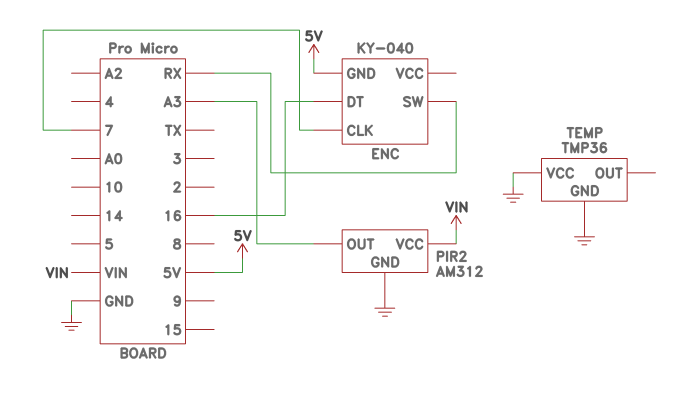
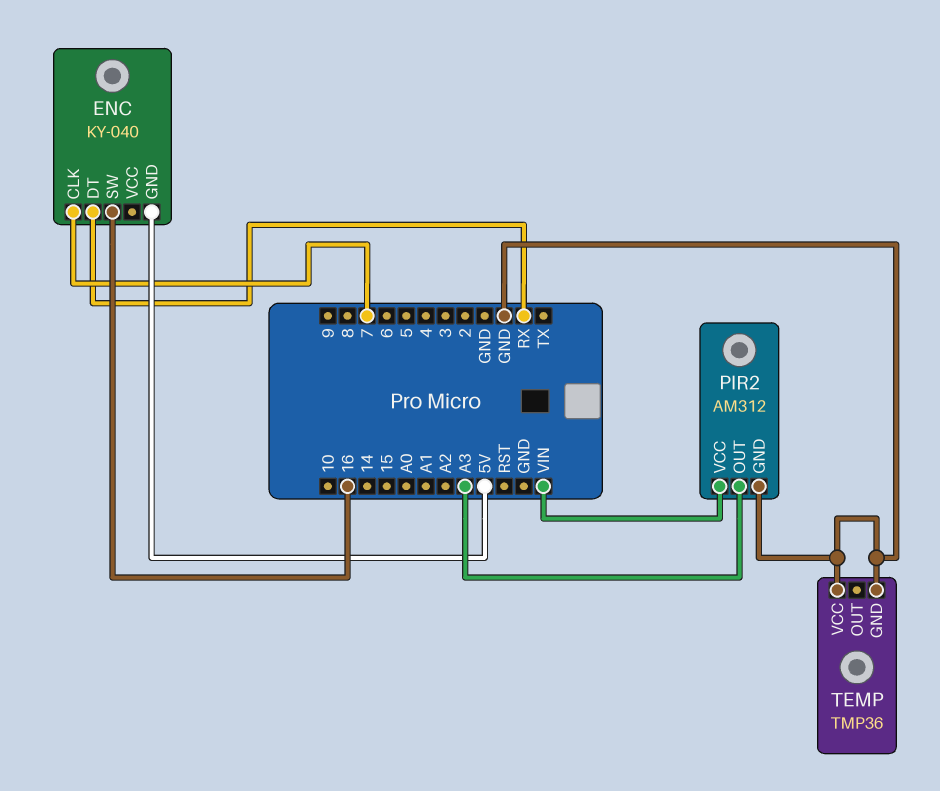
ENC pin DT: 16 -> RX
ENC pin SW: RX -> 16

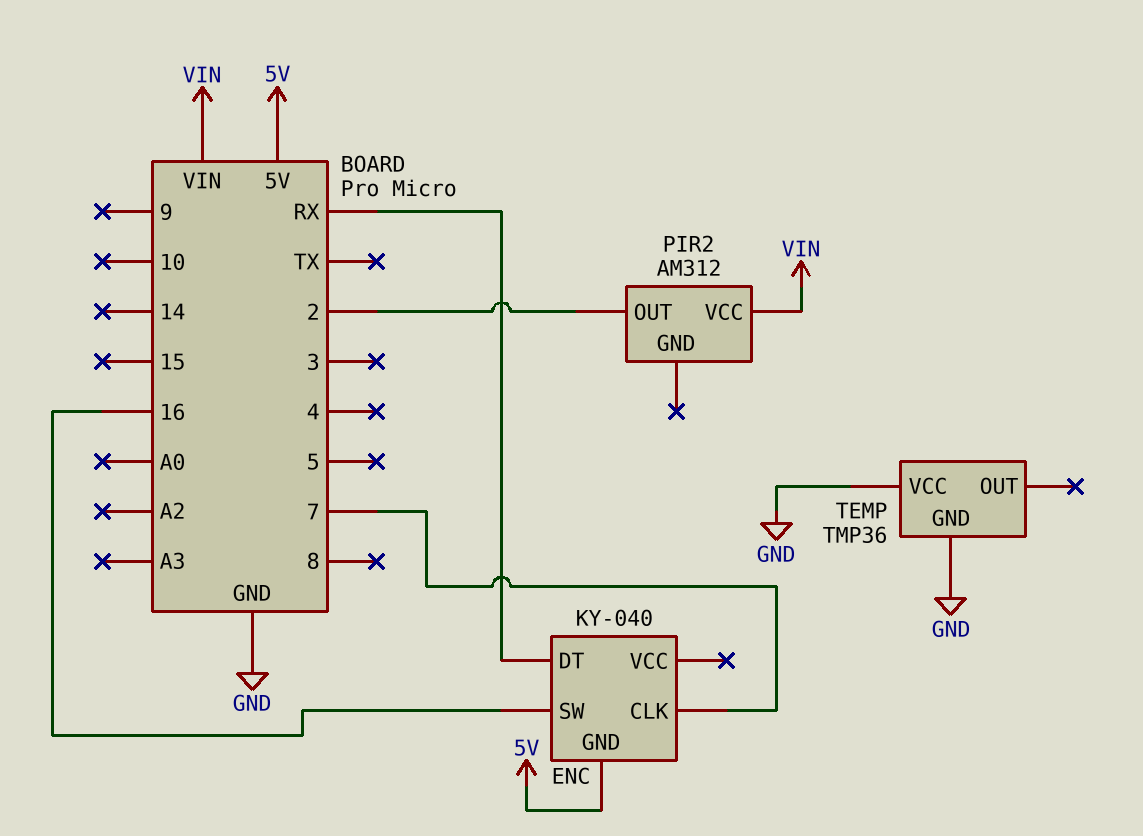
PIR2 pin GND: GND -> none
PIR2 pin OUT: A3 -> 2

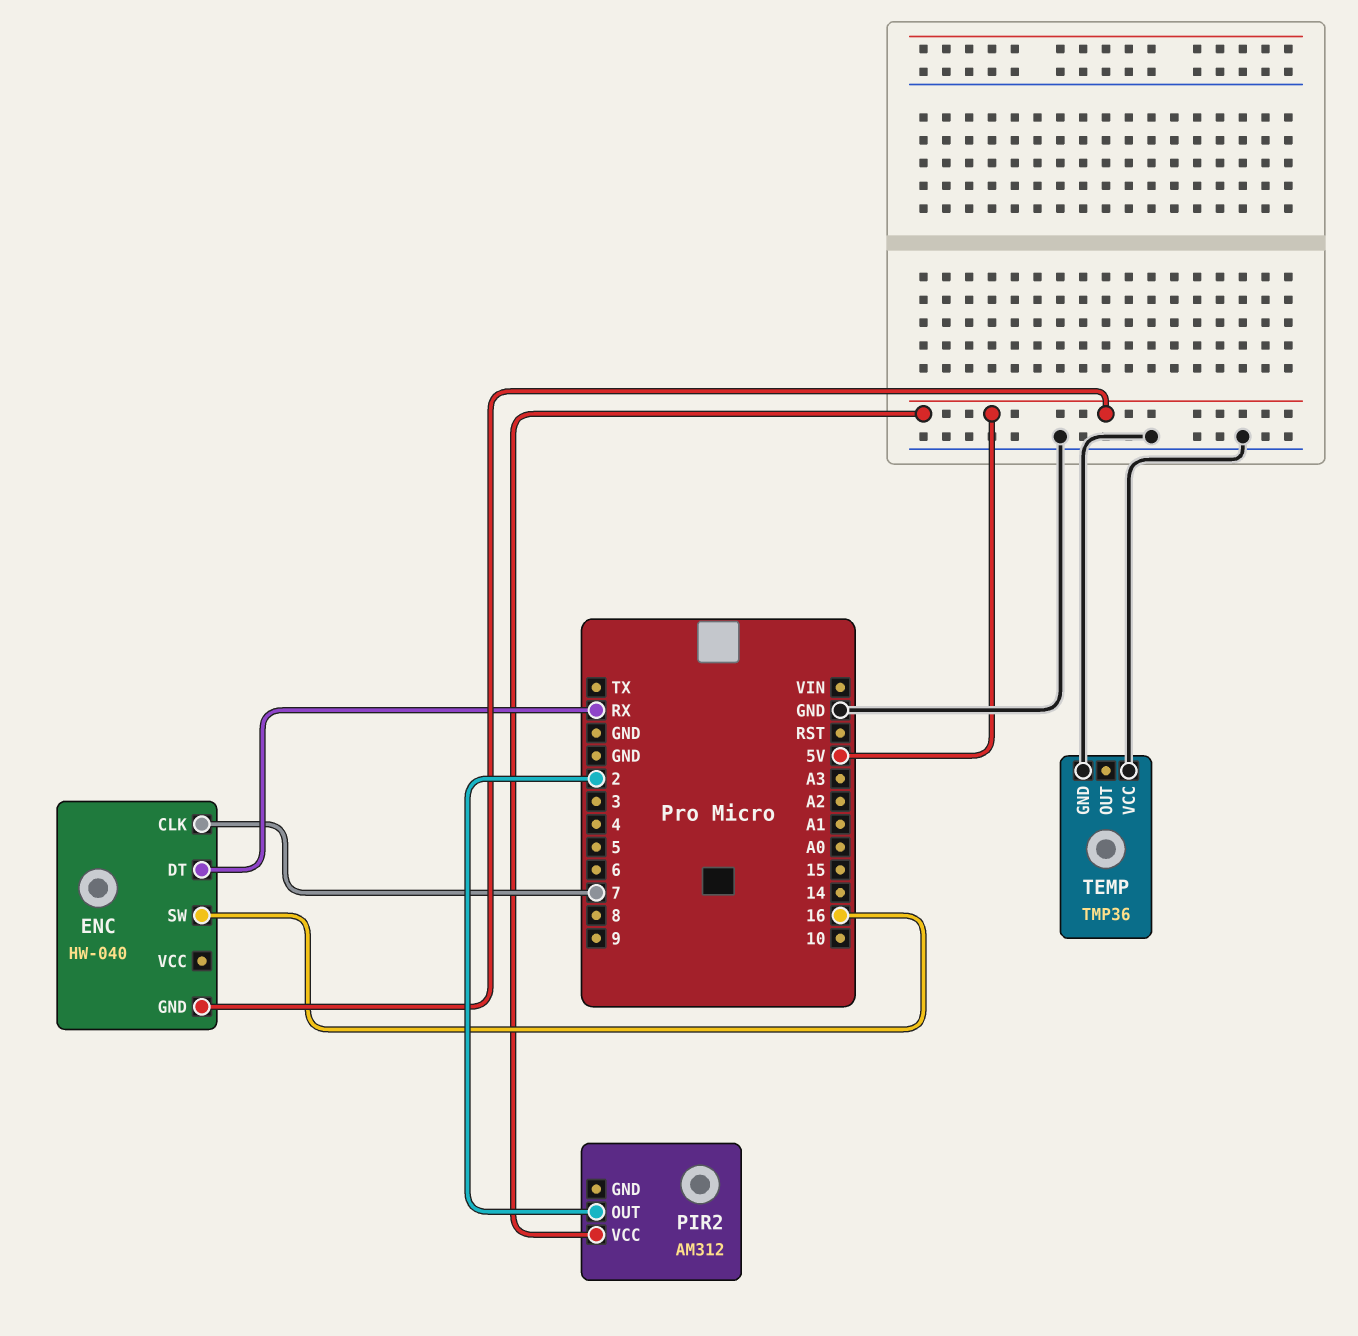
ENC: KY-040 -> HW-040
PIR2 pin VCC: VIN -> 5V

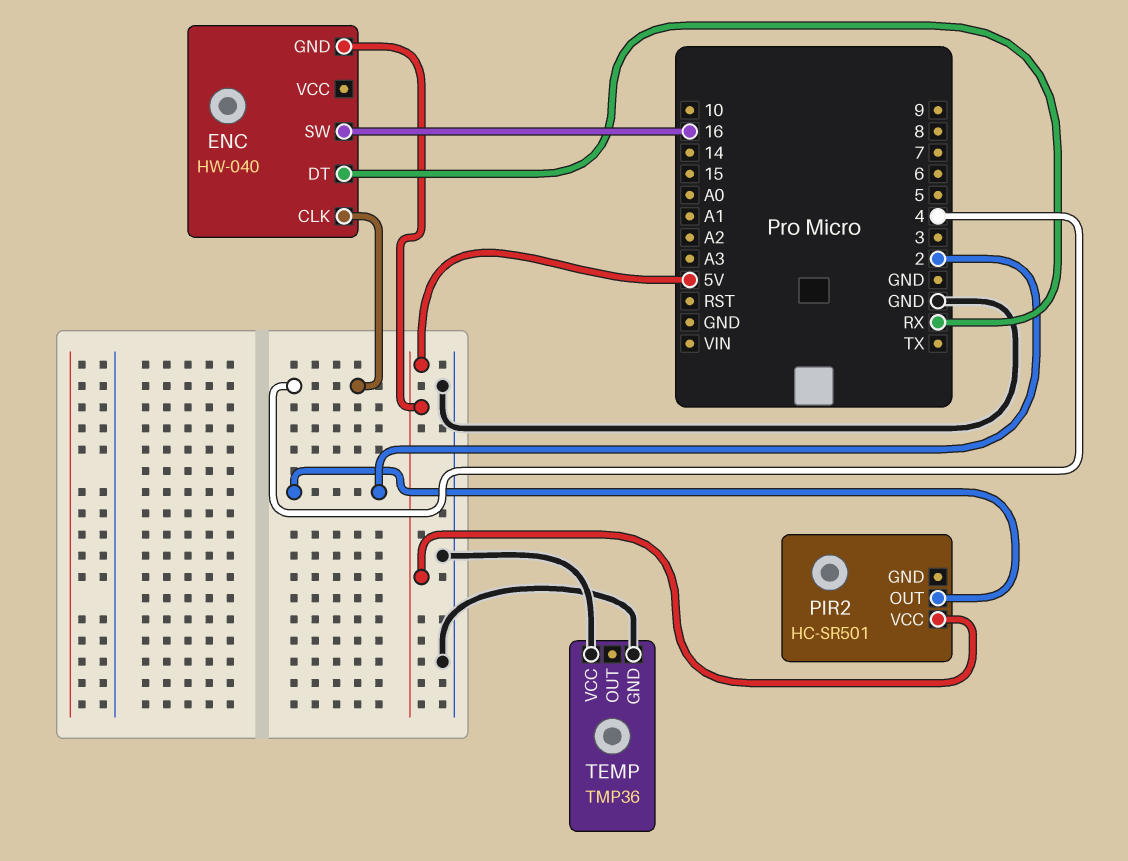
ENC pin CLK: 7 -> 4
PIR2: AM312 -> HC-SR501

